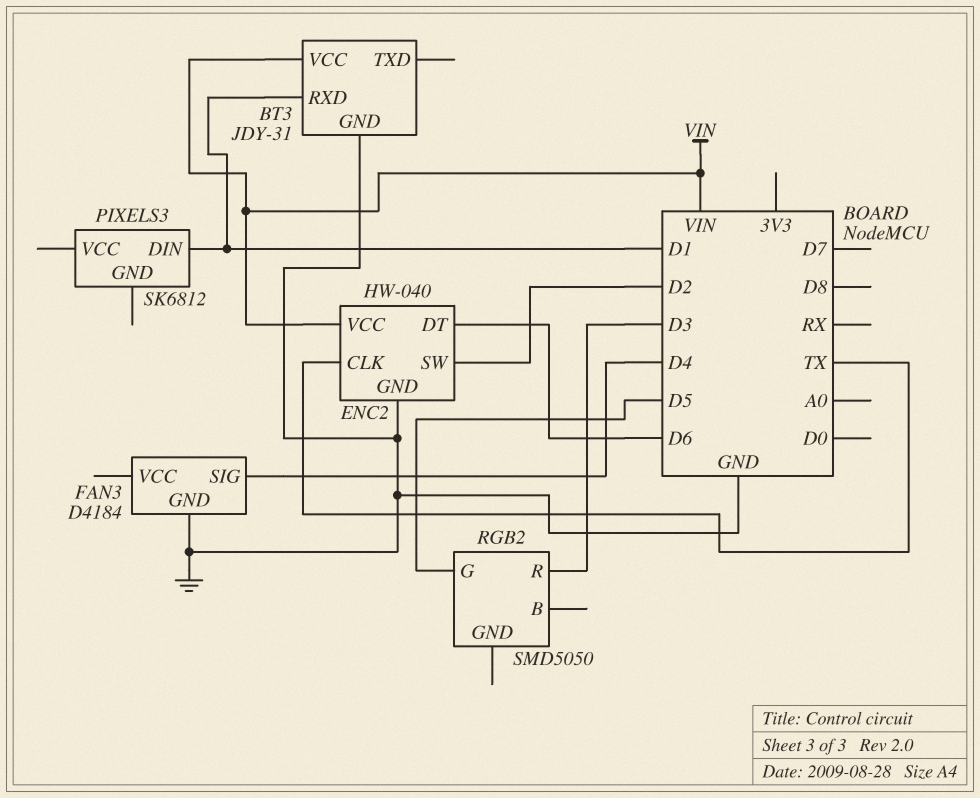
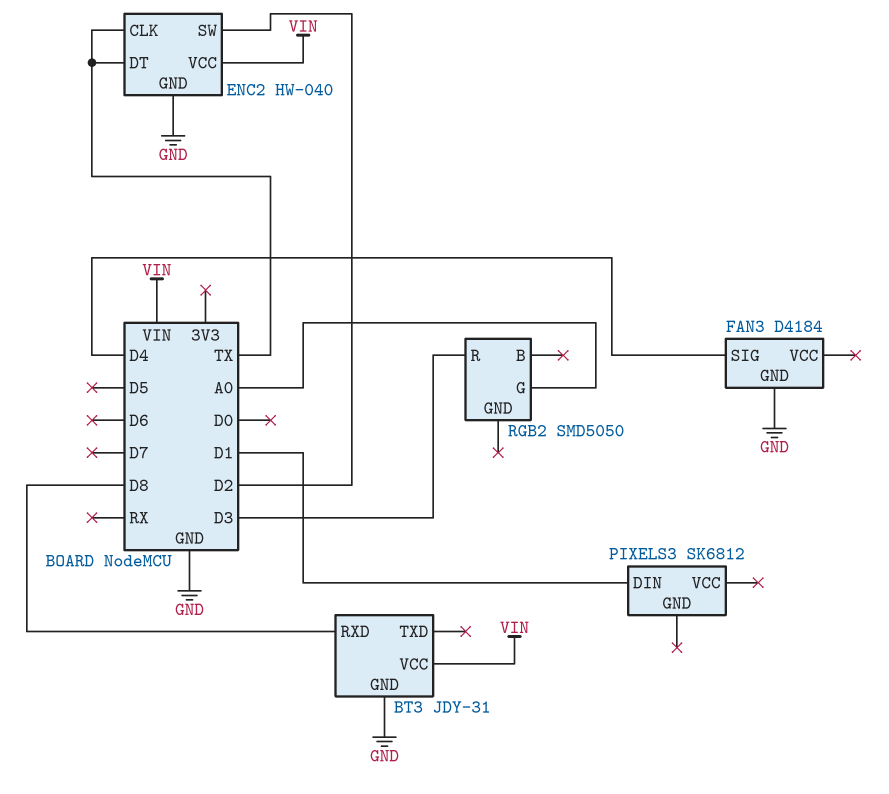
BT3 pin RXD: D1 -> D8
ENC2 pin DT: D6 -> TX
RGB2 pin G: D5 -> A0

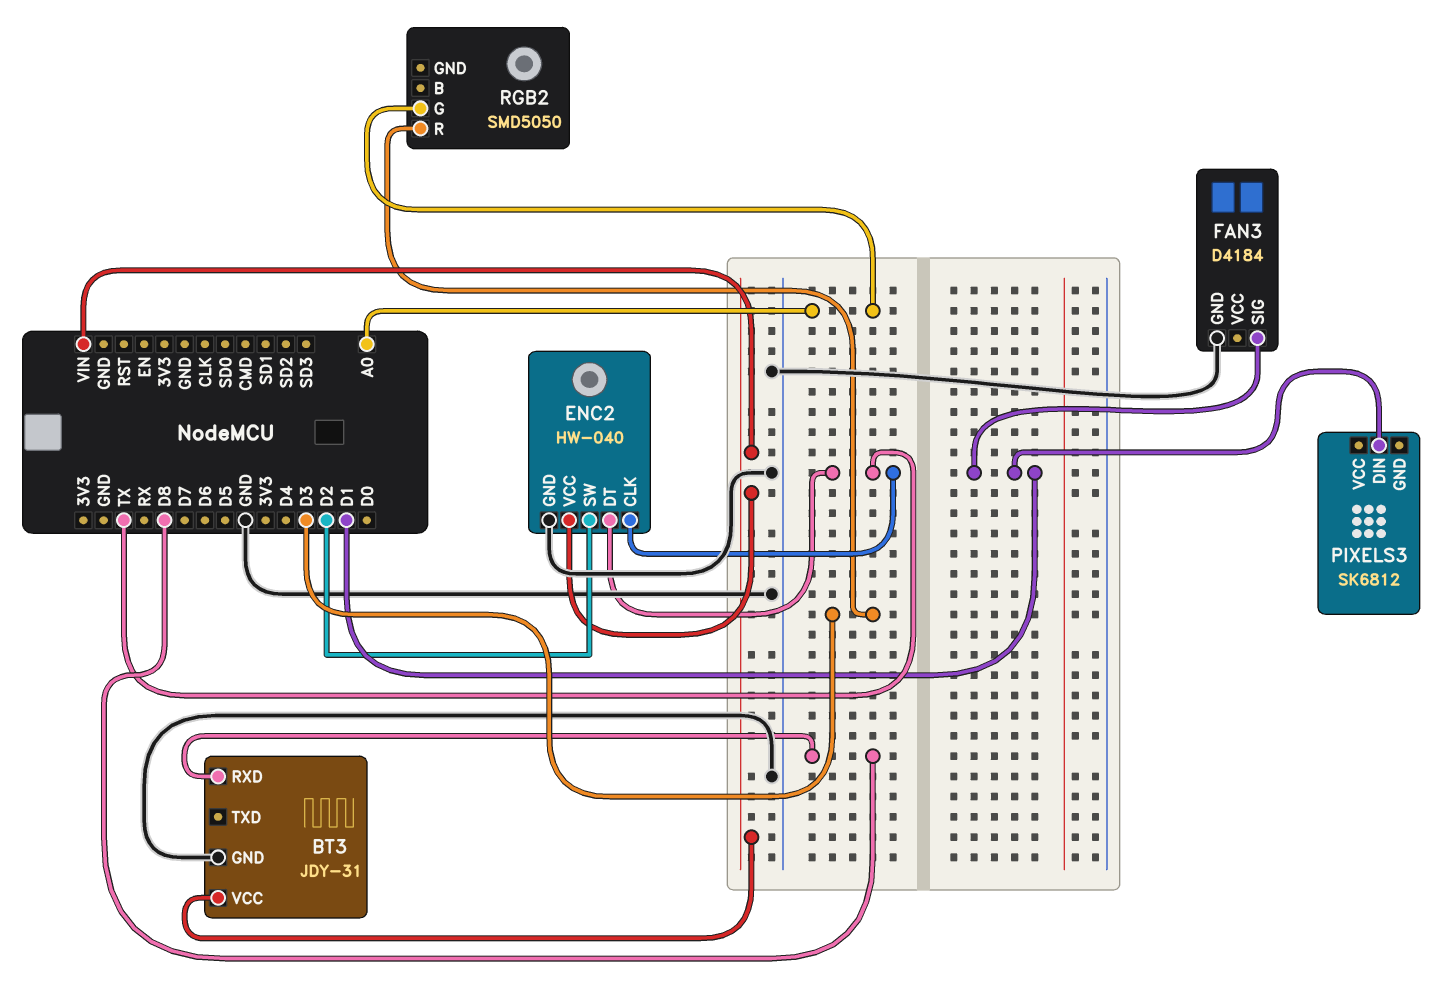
FAN3 pin SIG: D4 -> D1

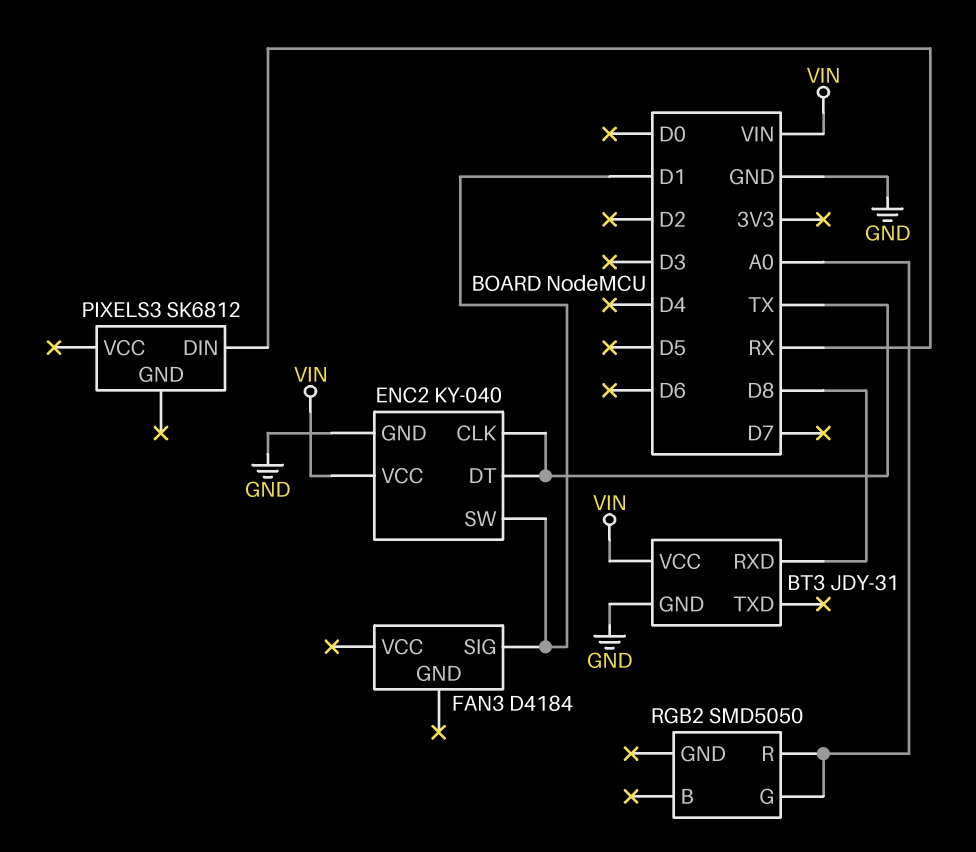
ENC2: HW-040 -> KY-040
ENC2 pin SW: D2 -> D1
FAN3 pin GND: GND -> none
PIXELS3 pin DIN: D1 -> RX
RGB2 pin R: D3 -> A0

